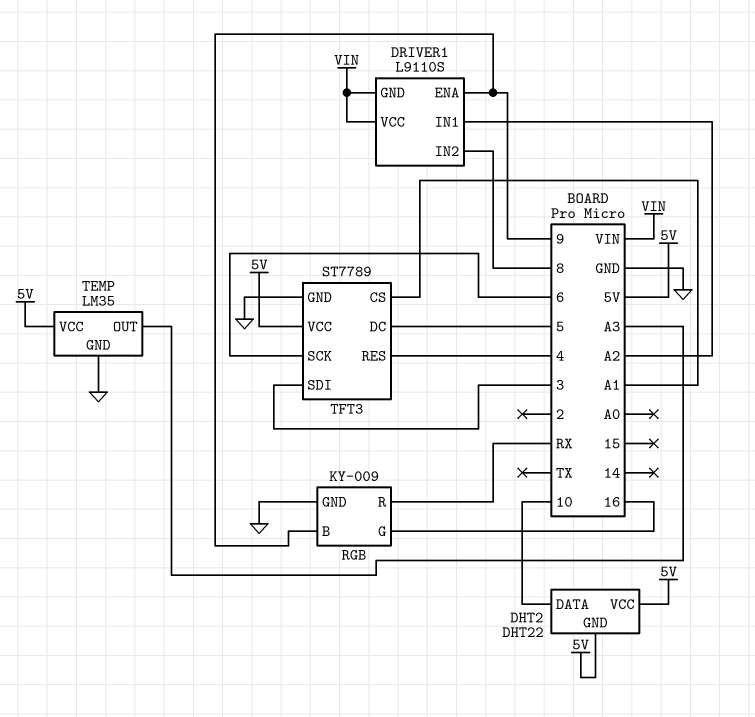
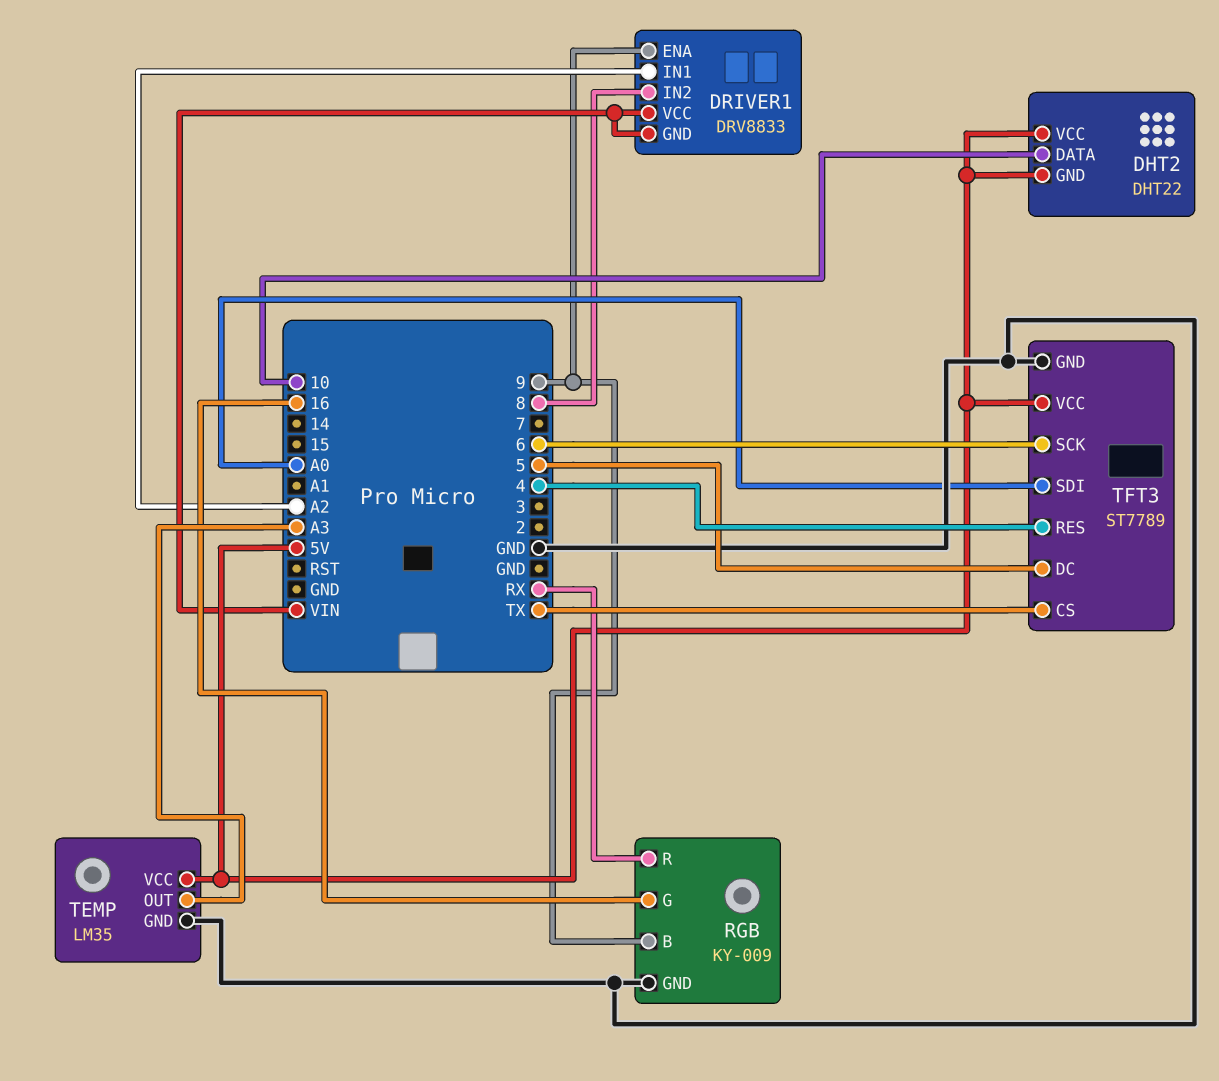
DRIVER1: L9110S -> DRV8833
TFT3 pin CS: A1 -> TX
TFT3 pin SDI: 3 -> A0

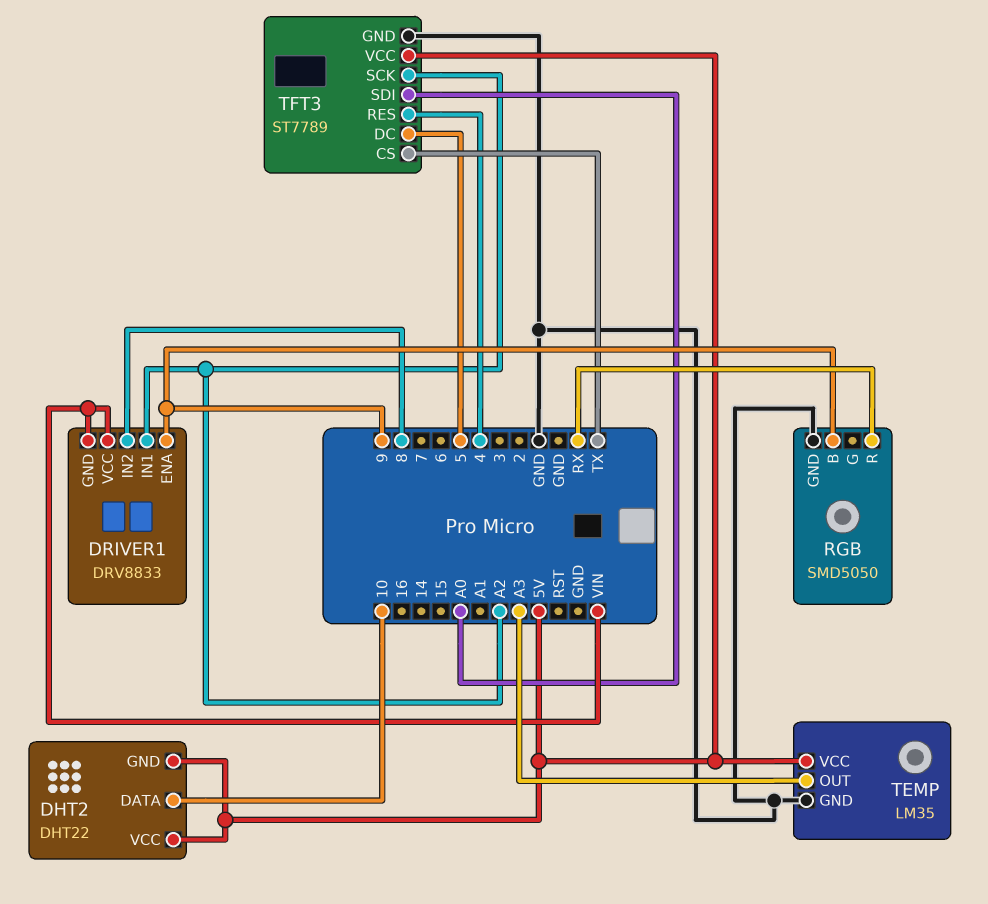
RGB: KY-009 -> SMD5050
RGB pin G: 16 -> none
TFT3 pin SCK: 6 -> A2

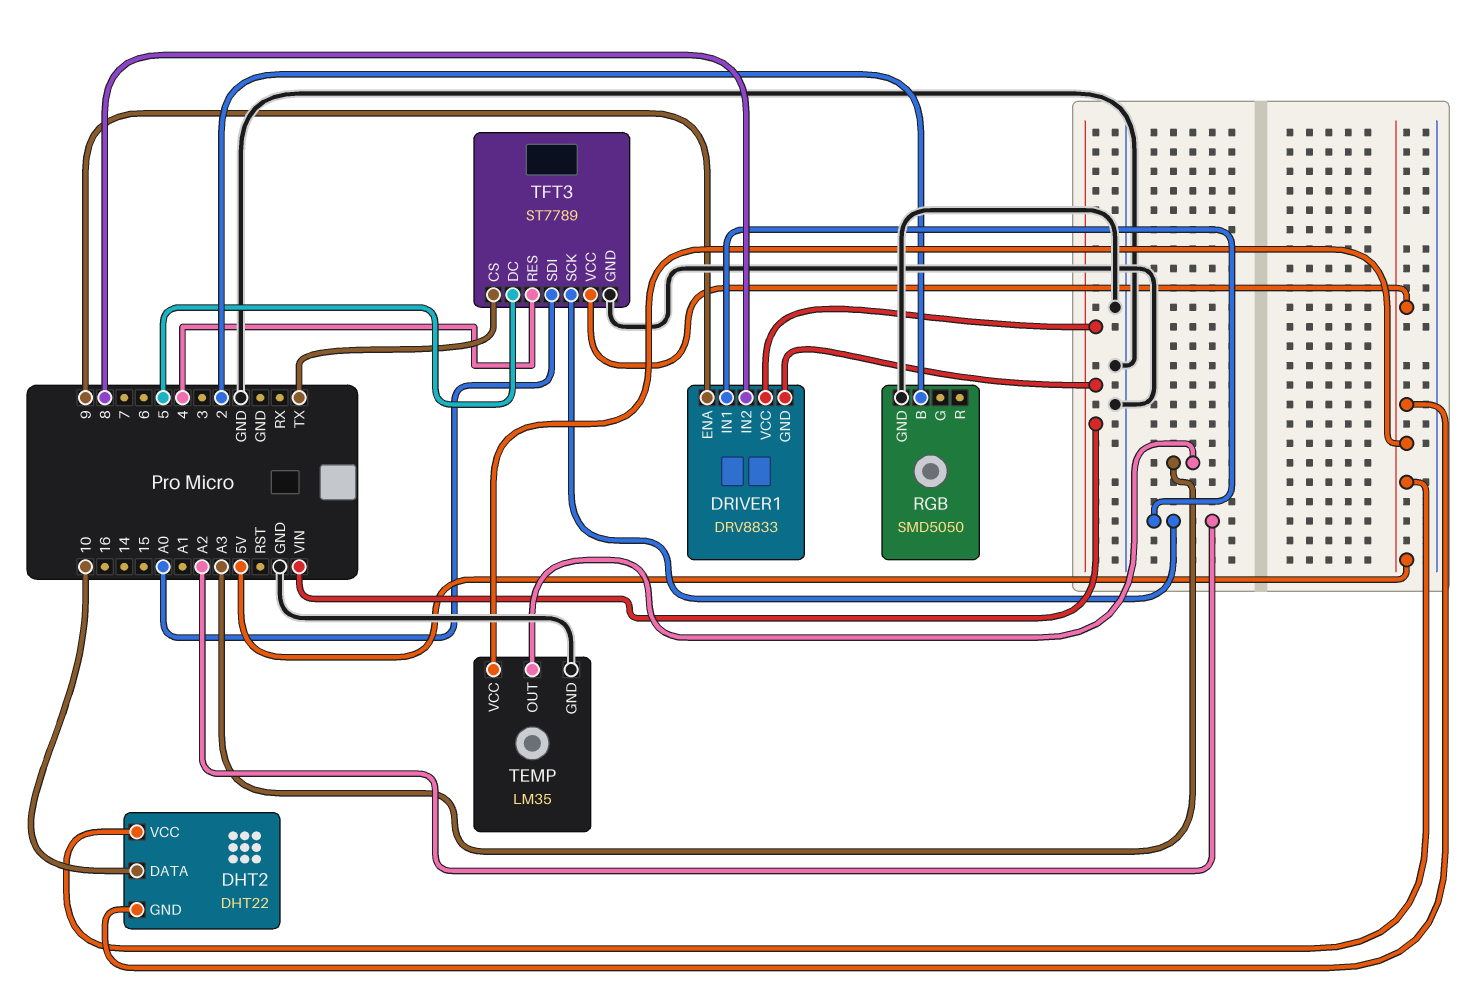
RGB pin B: 9 -> 2
RGB pin R: RX -> none

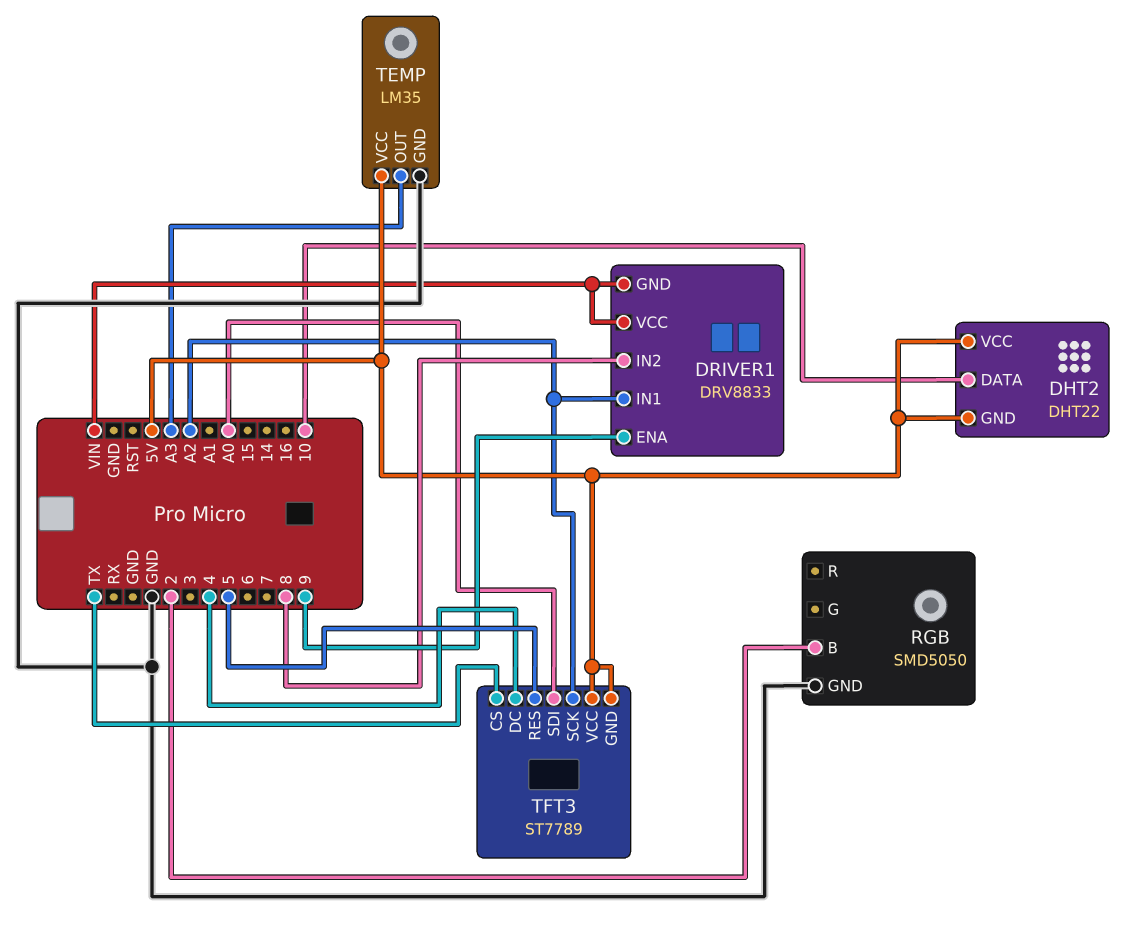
TFT3 pin DC: 5 -> 4
TFT3 pin GND: GND -> 5V
TFT3 pin RES: 4 -> 5

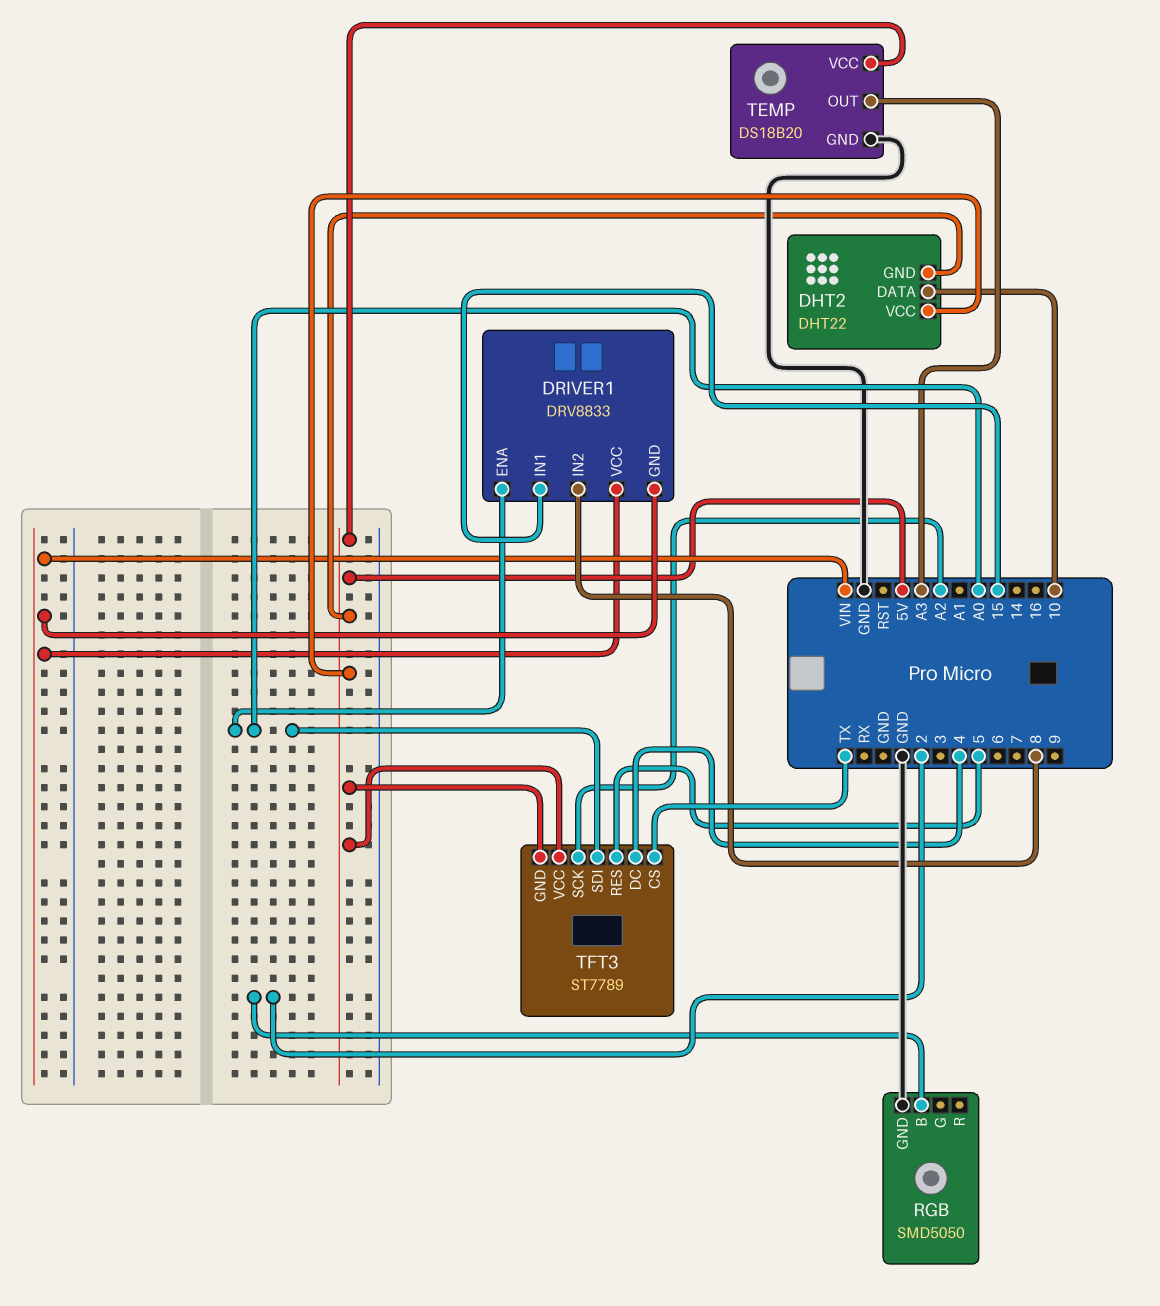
DRIVER1 pin ENA: 9 -> A0
DRIVER1 pin IN1: A2 -> 15
TEMP: LM35 -> DS18B20

